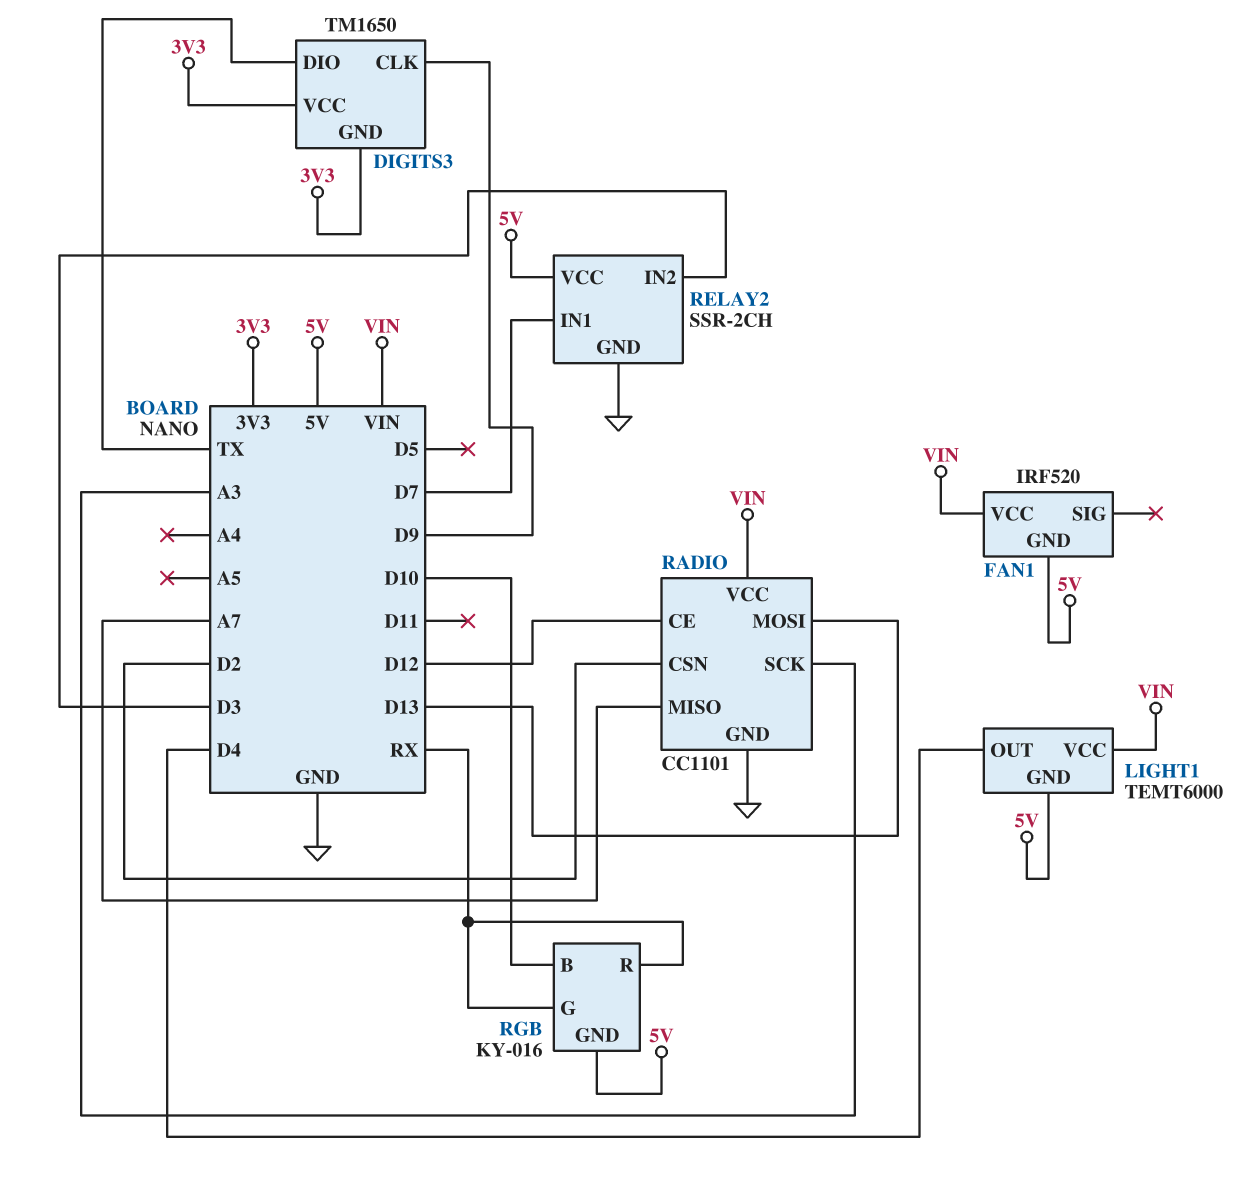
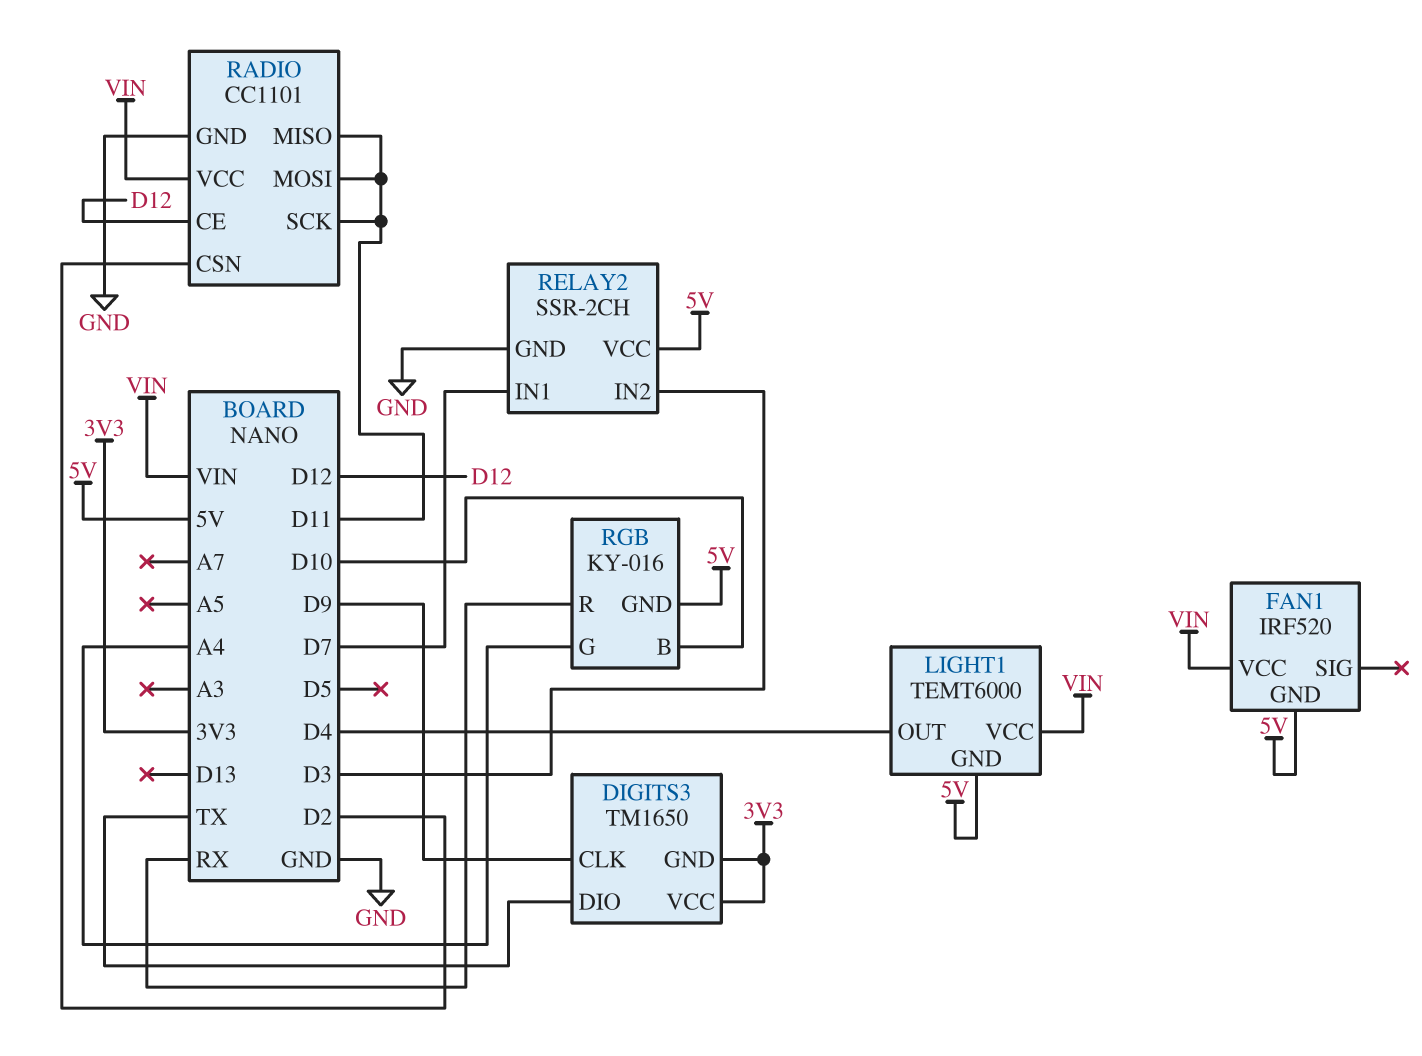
RADIO pin MISO: A7 -> D11
RADIO pin MOSI: D13 -> D11
RADIO pin SCK: A3 -> D11
RGB pin G: RX -> A4

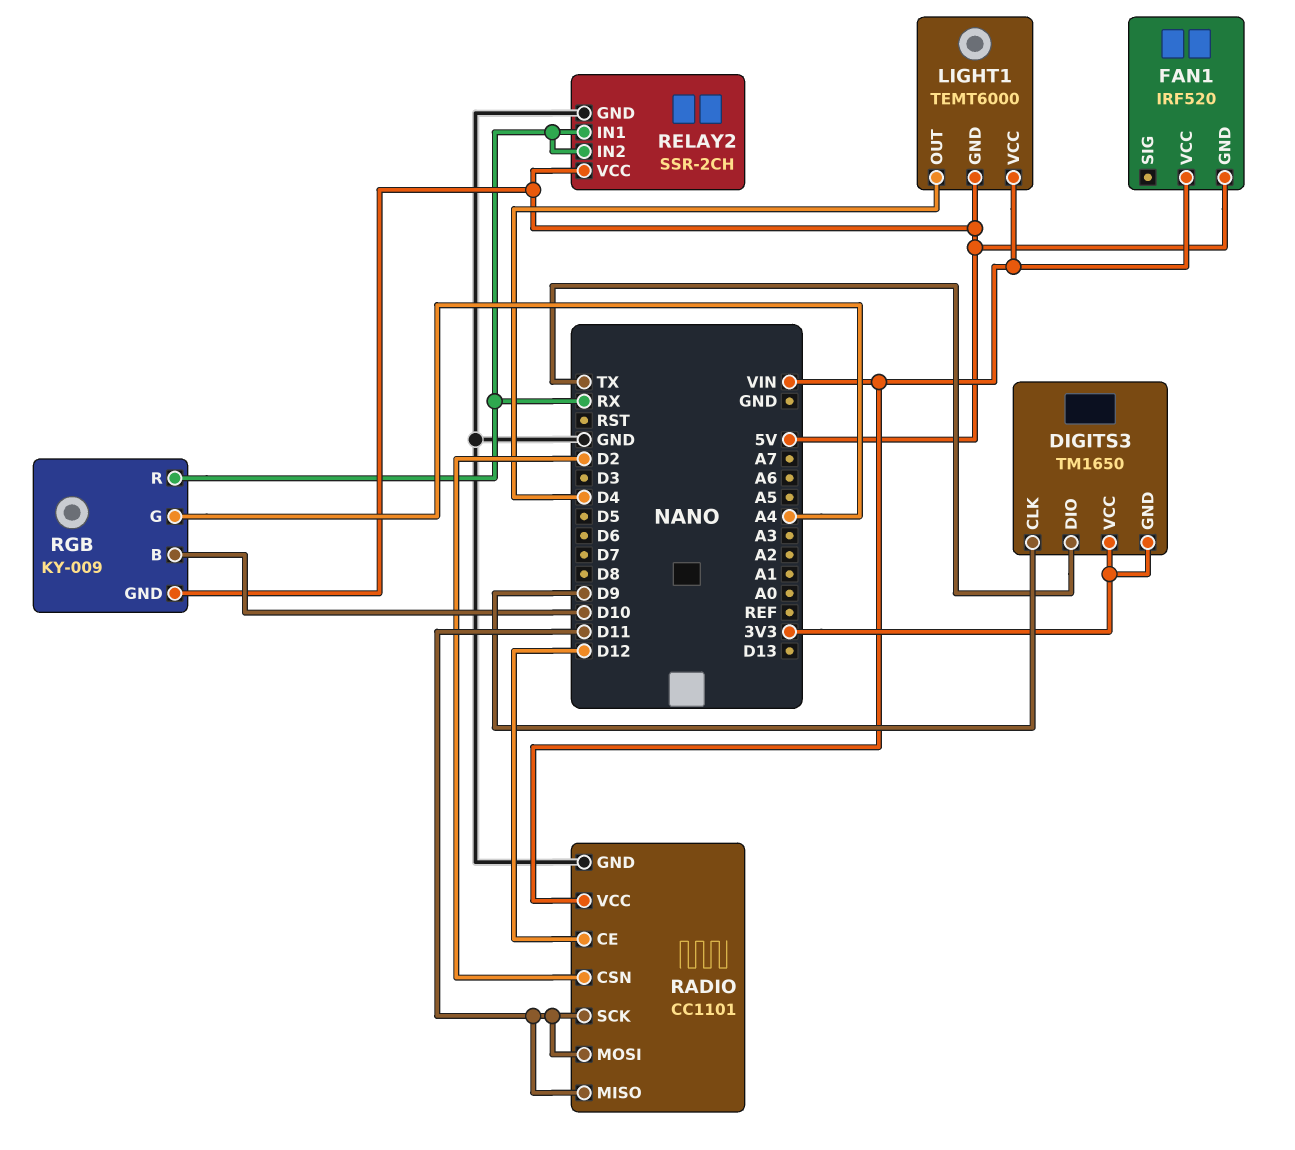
RELAY2 pin IN1: D7 -> RX
RELAY2 pin IN2: D3 -> RX
RGB: KY-016 -> KY-009

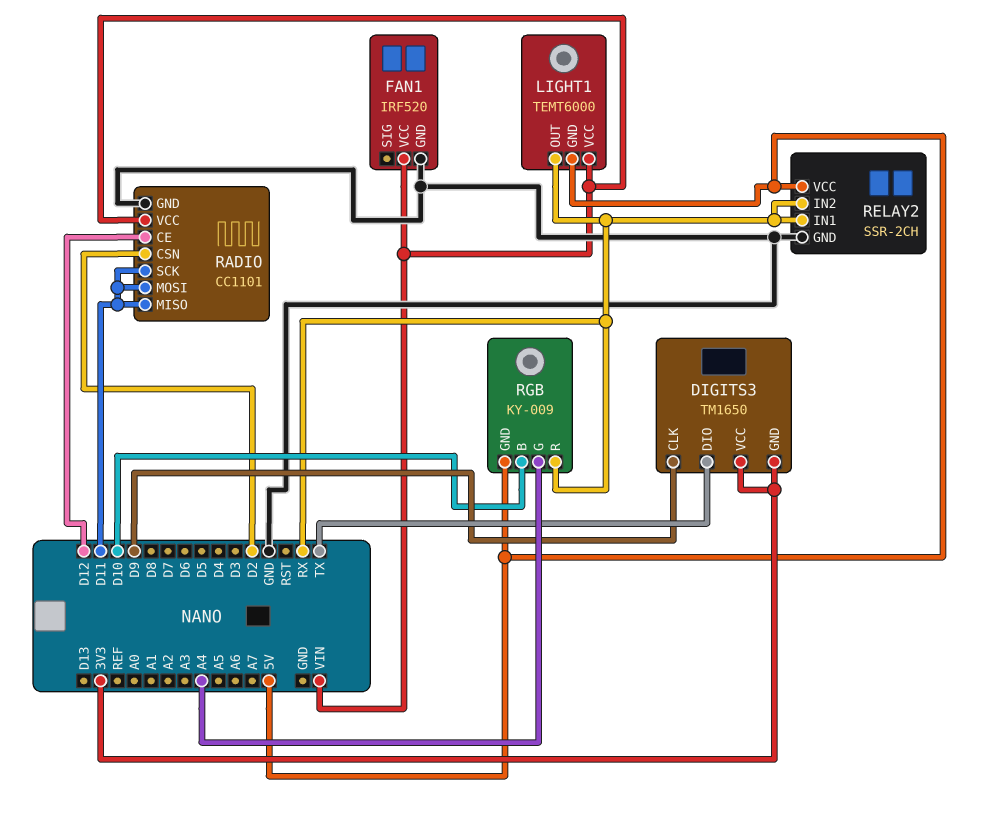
FAN1 pin GND: 5V -> GND
LIGHT1 pin OUT: D4 -> RX

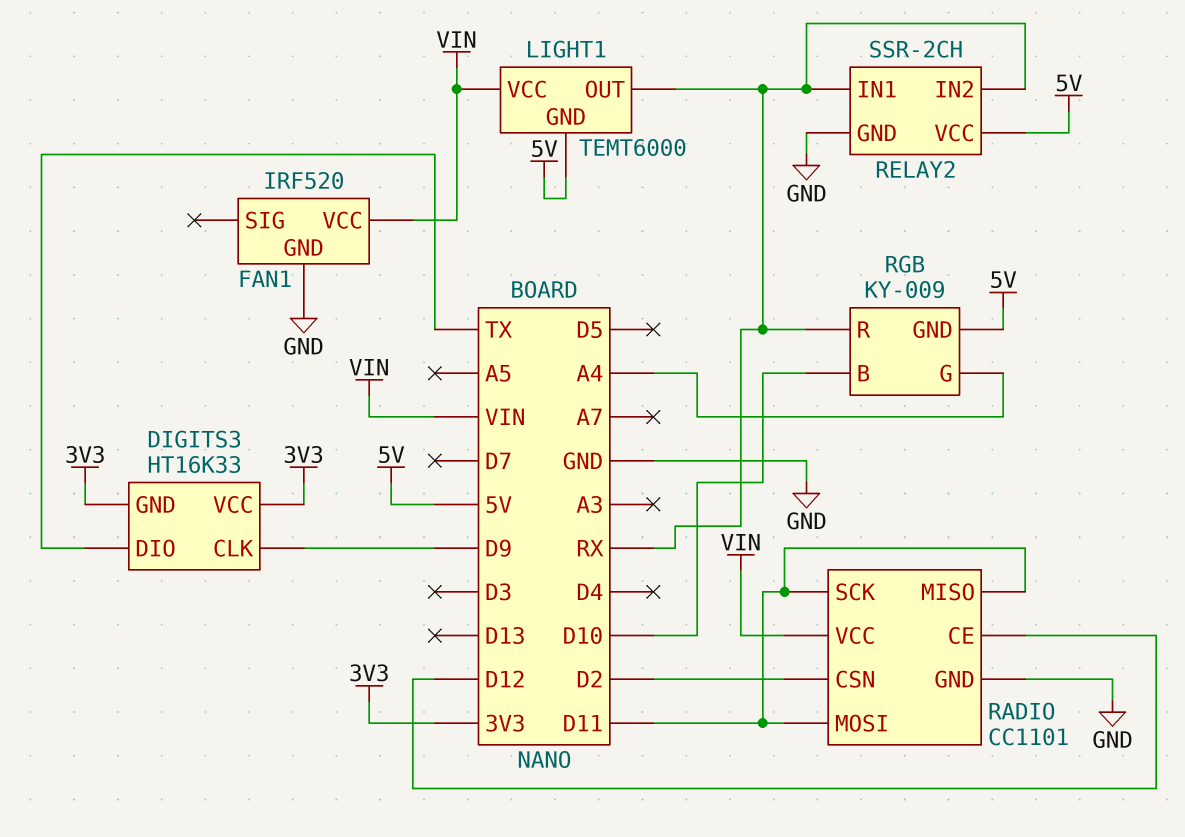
DIGITS3: TM1650 -> HT16K33

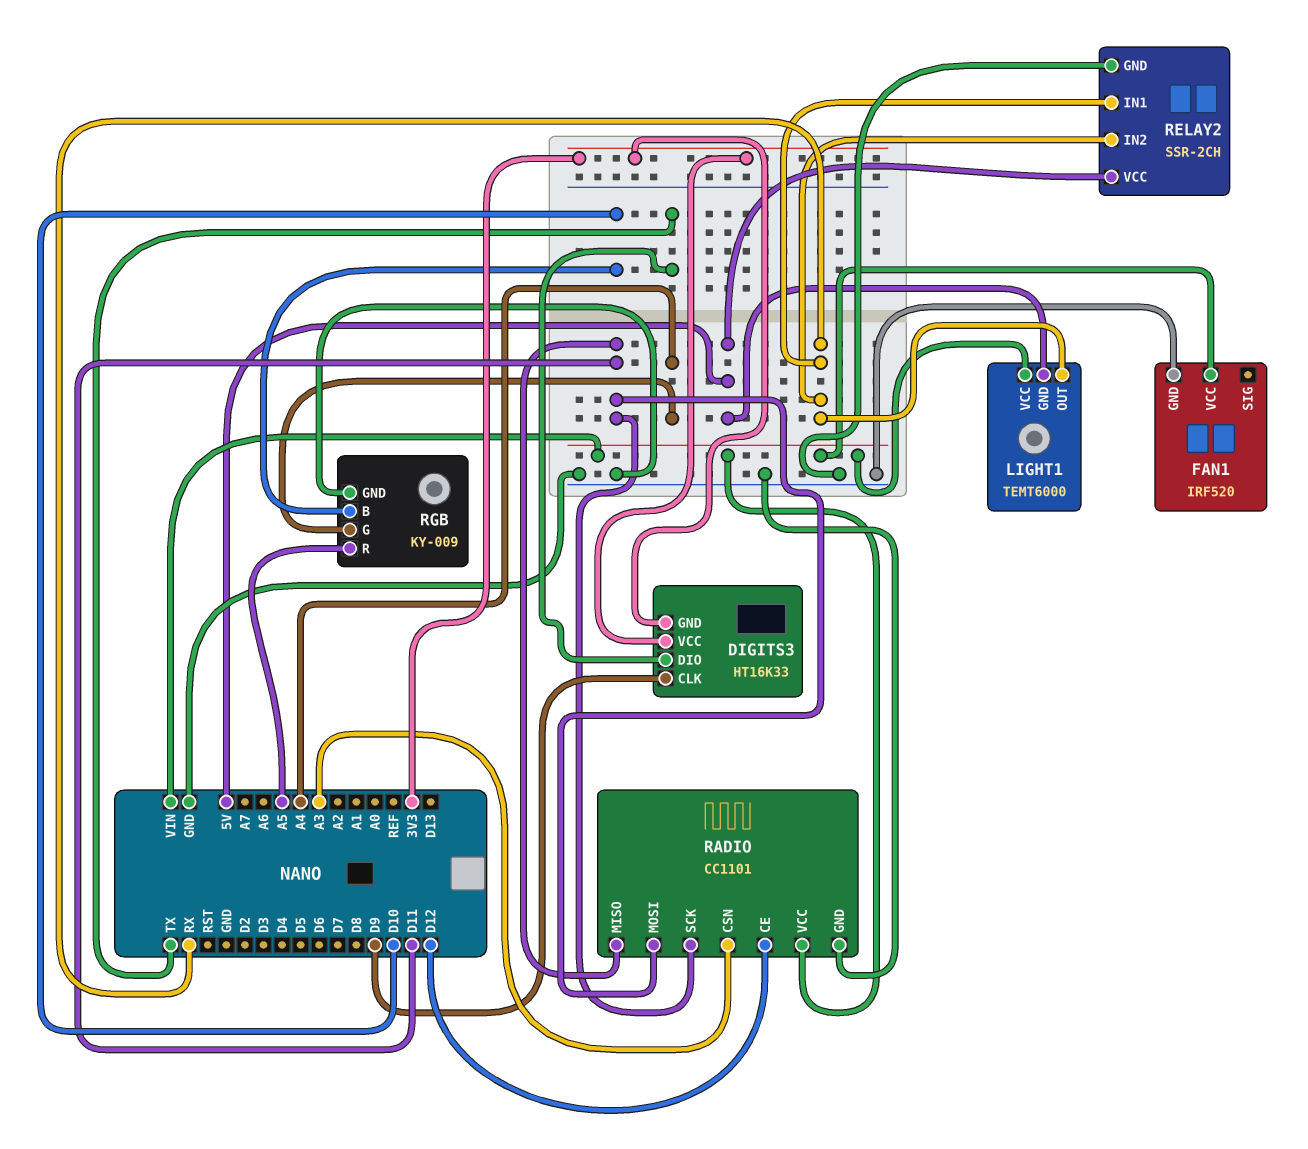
RADIO pin CSN: D2 -> A3
RGB pin GND: 5V -> GND
RGB pin R: RX -> A5

